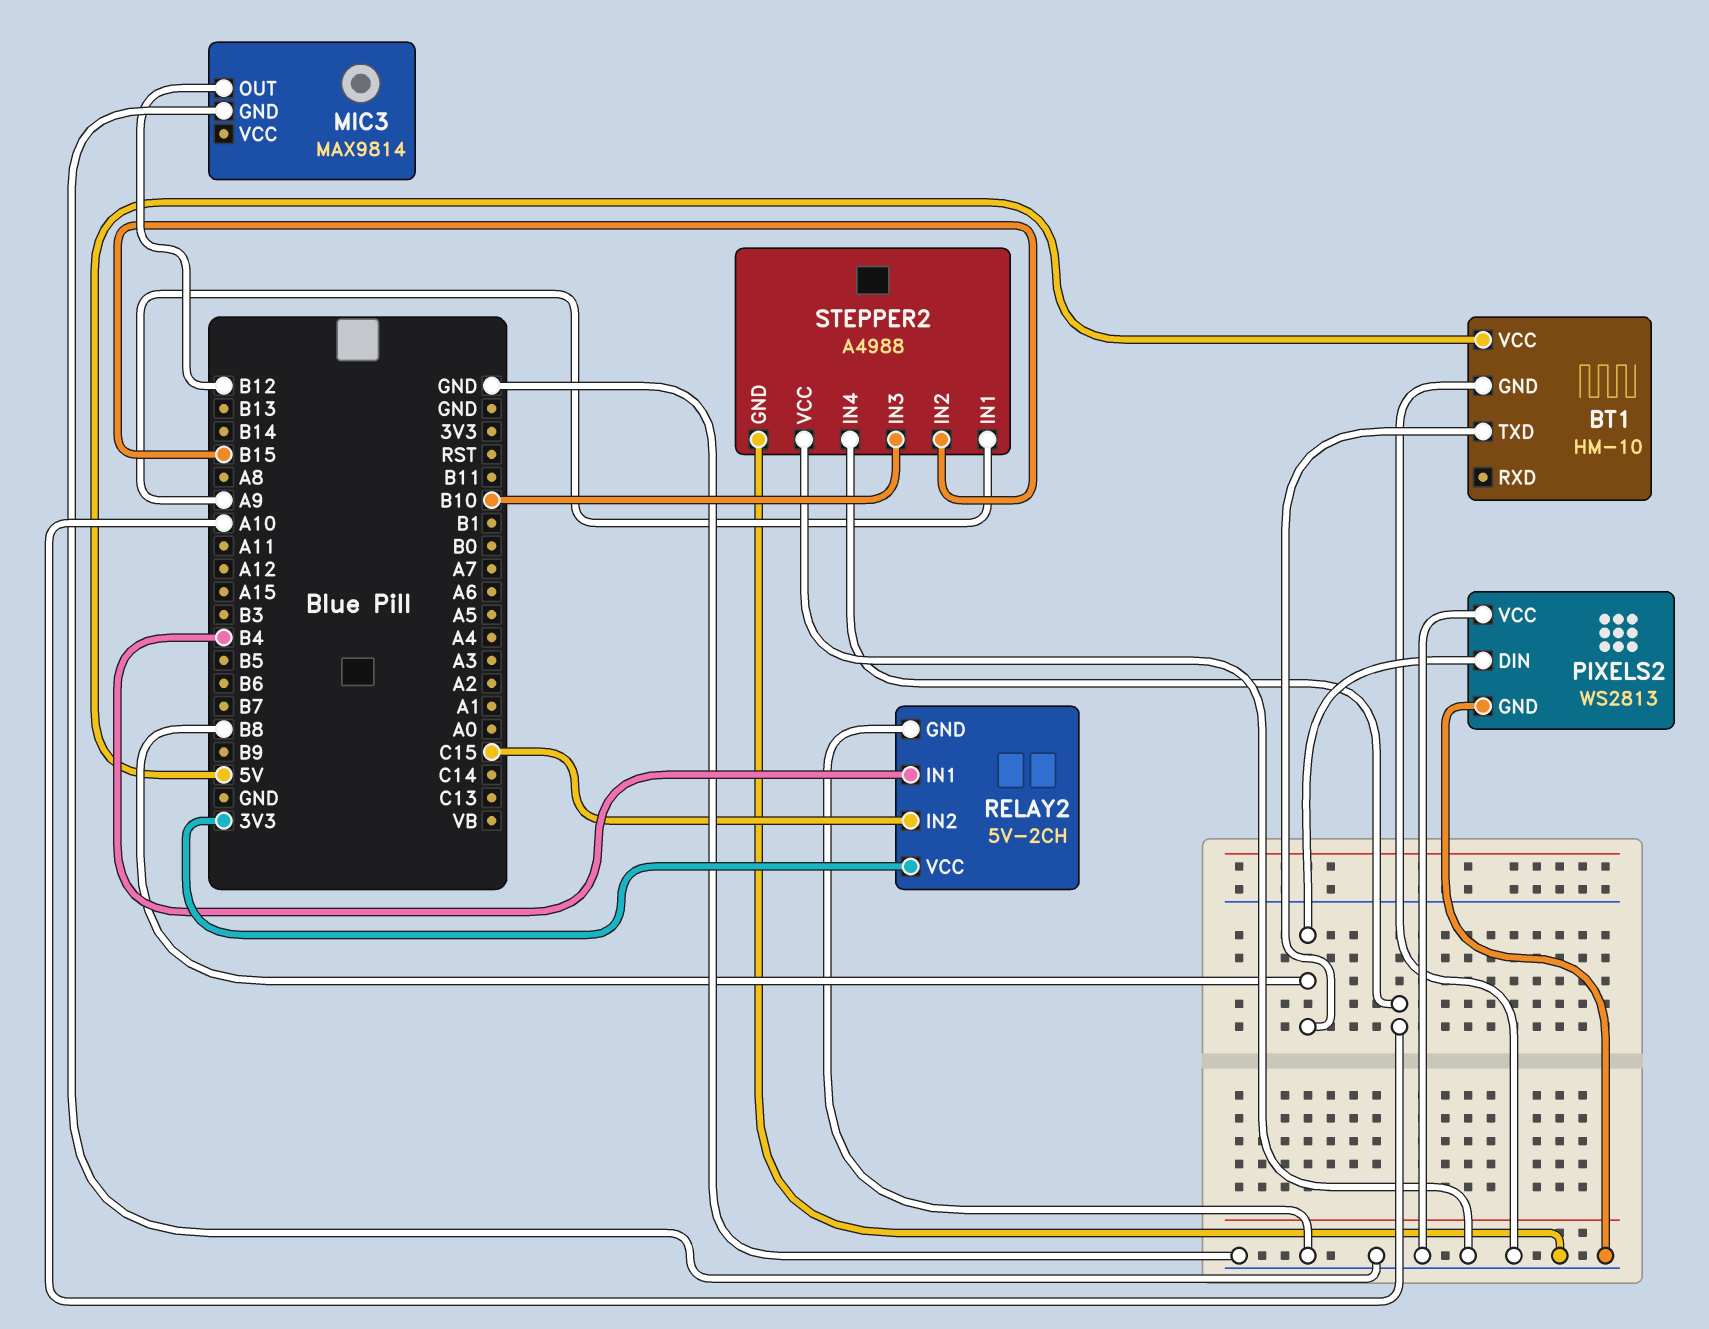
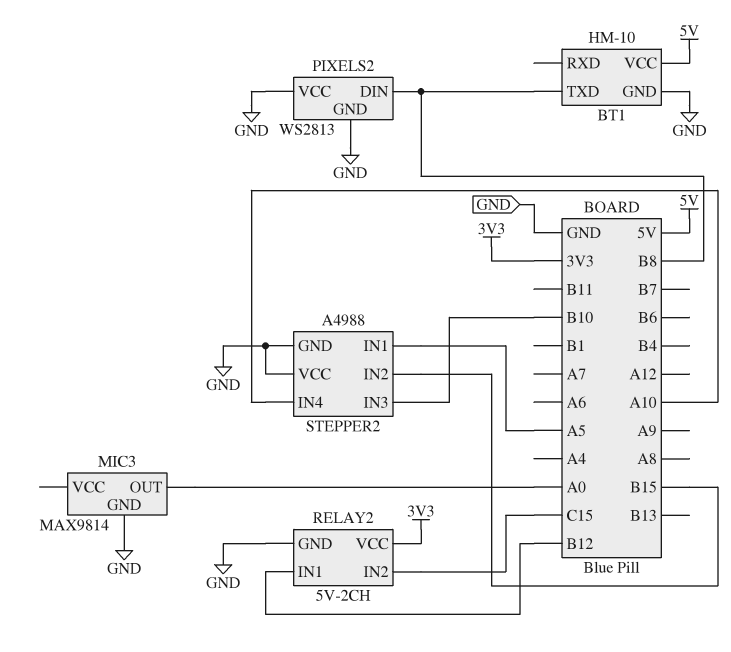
MIC3 pin OUT: B12 -> A0
RELAY2 pin IN1: B4 -> B12
STEPPER2 pin IN1: A9 -> A5

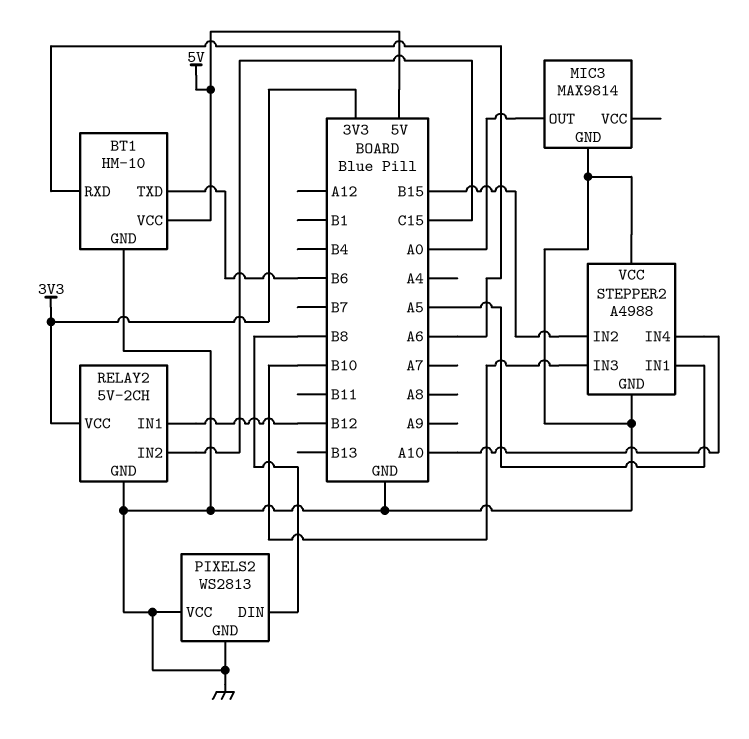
BT1 pin RXD: none -> A6
BT1 pin TXD: B8 -> B6

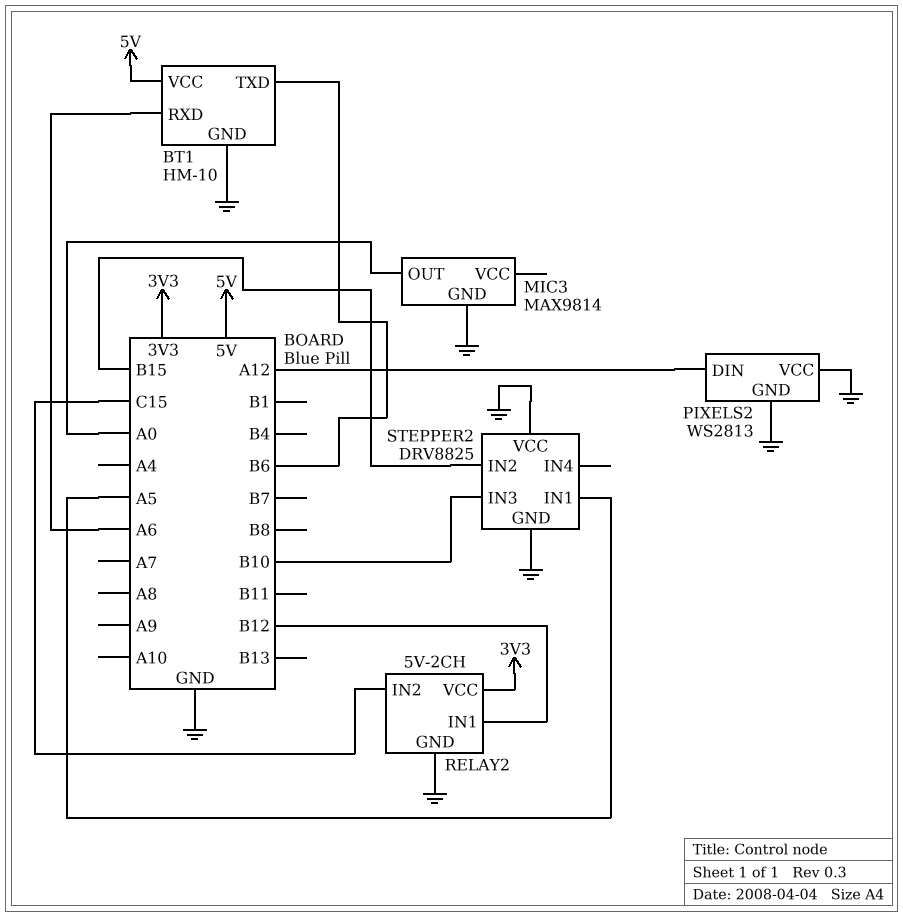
PIXELS2 pin DIN: B8 -> A12
STEPPER2: A4988 -> DRV8825
STEPPER2 pin IN4: A10 -> none

